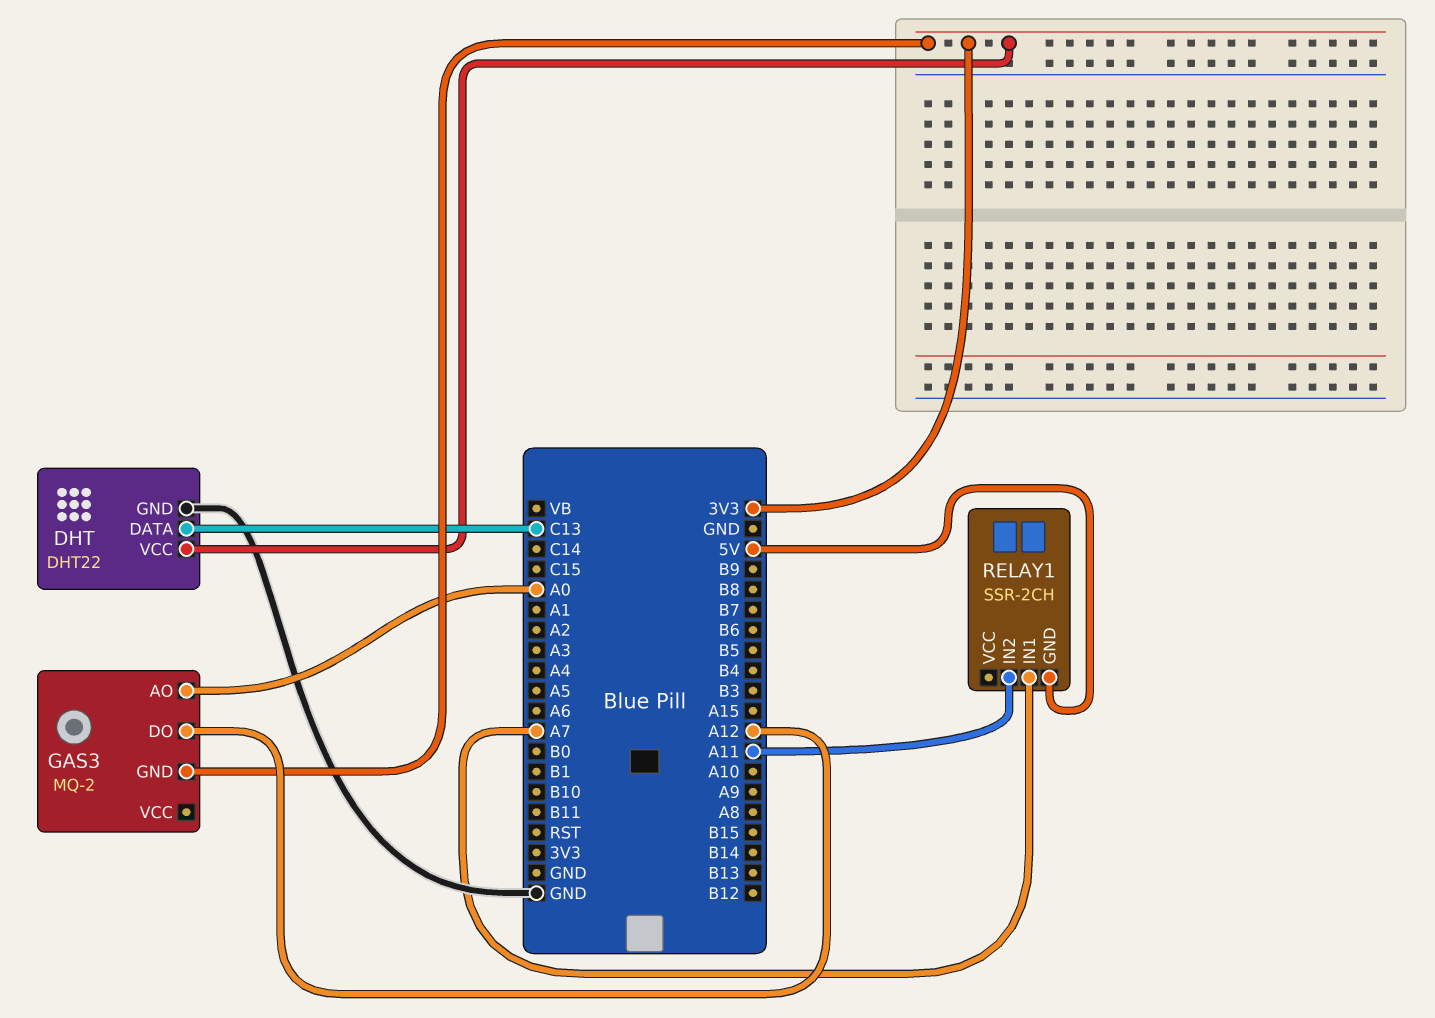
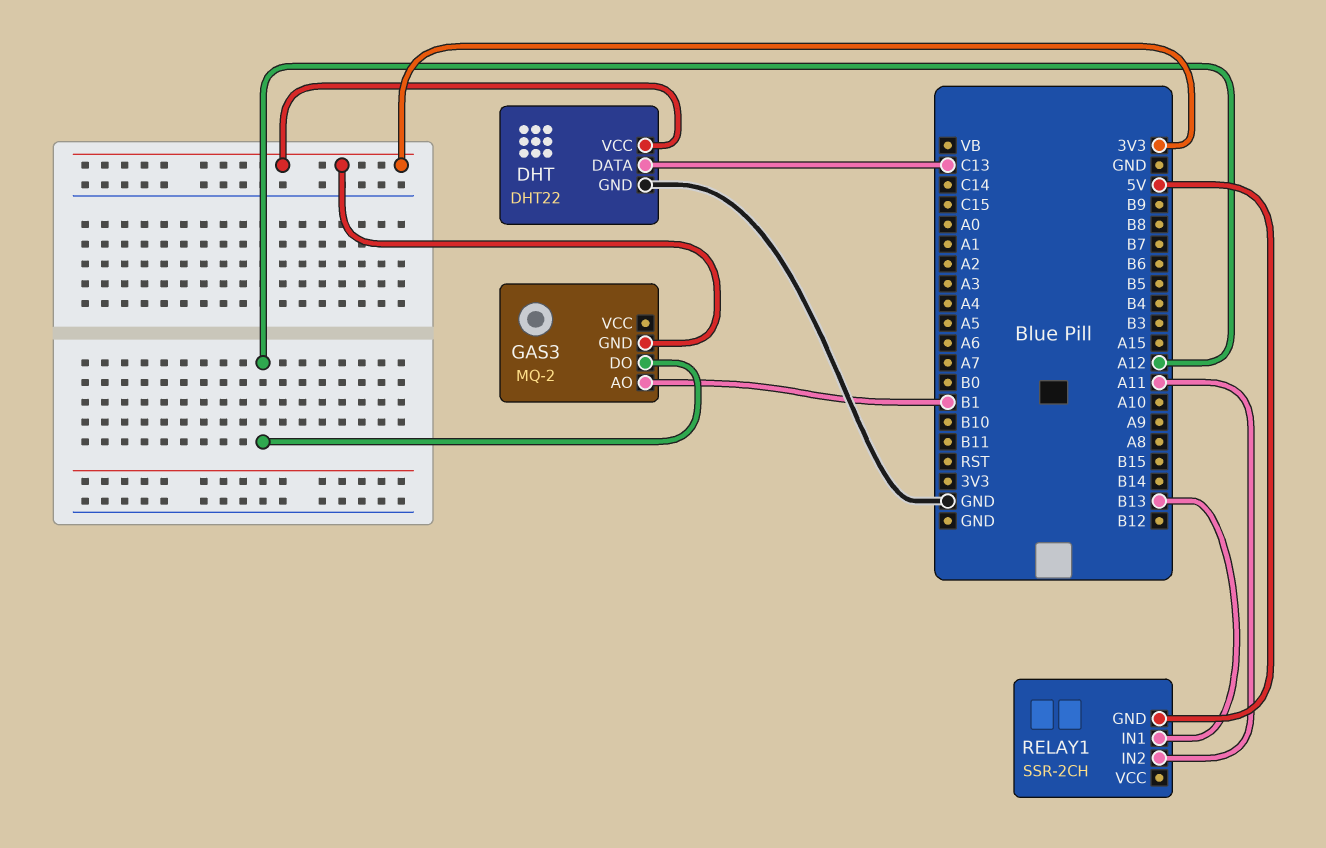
GAS3 pin AO: A0 -> B1
RELAY1 pin IN1: A7 -> B13

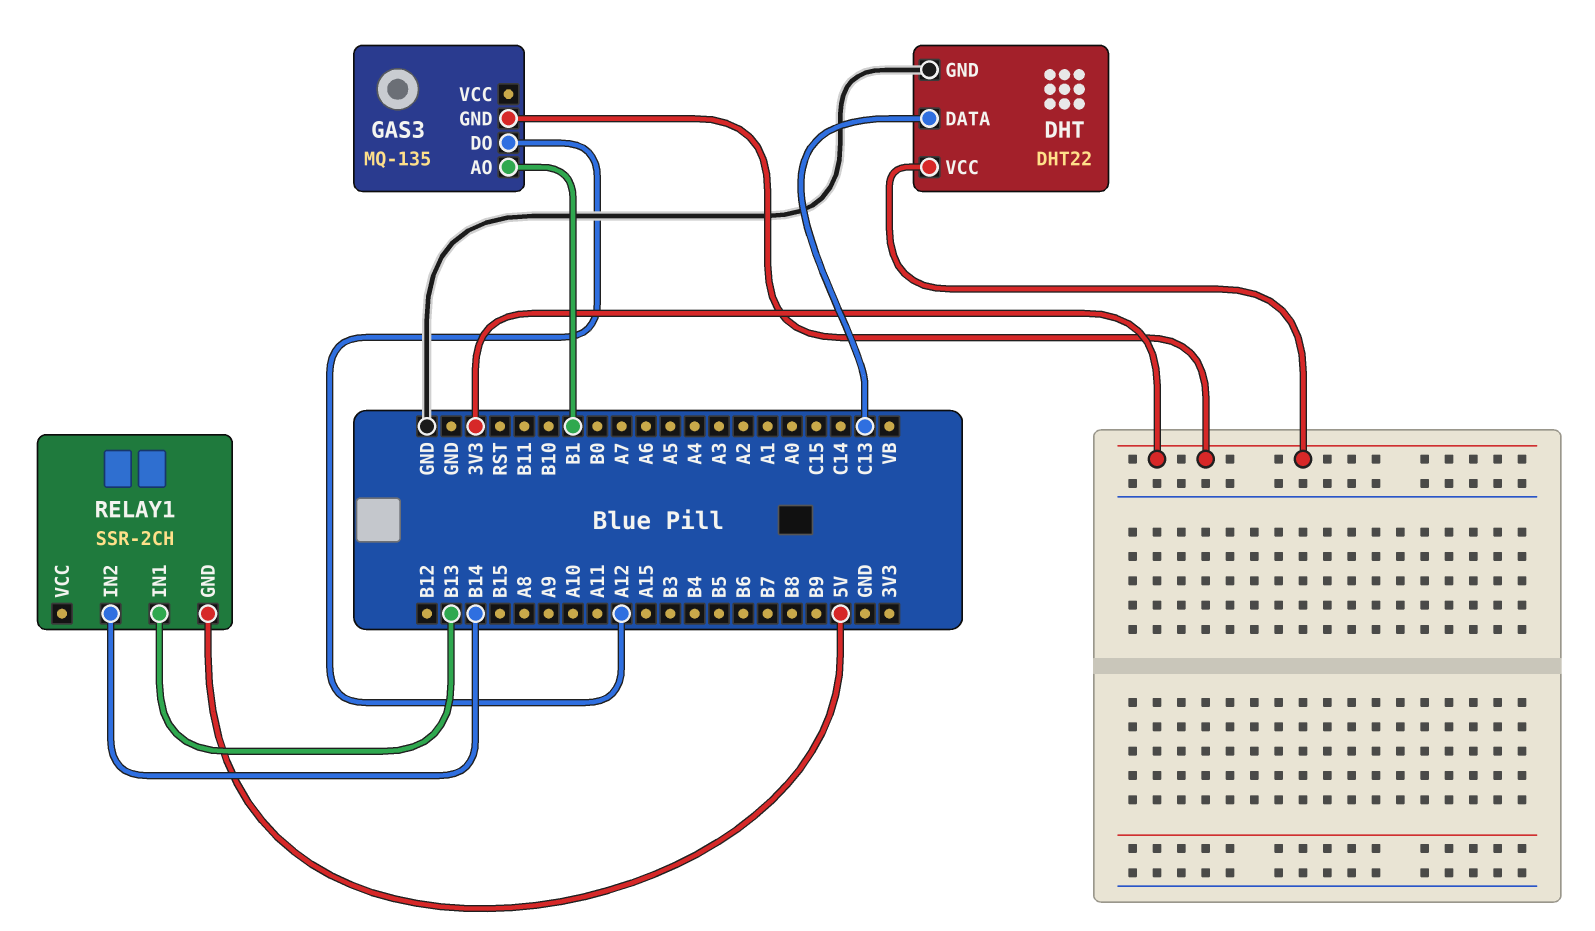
GAS3: MQ-2 -> MQ-135
RELAY1 pin IN2: A11 -> B14

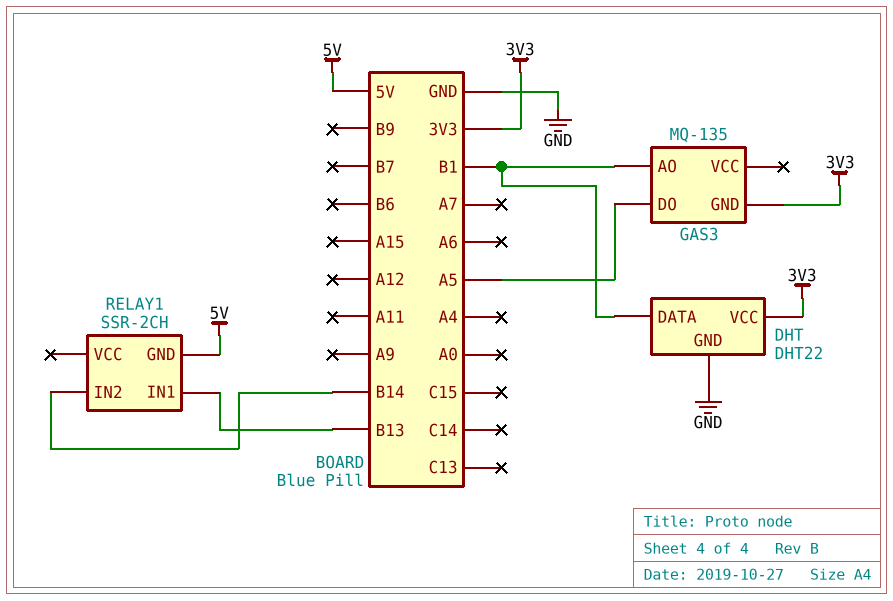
DHT pin DATA: C13 -> B1
GAS3 pin DO: A12 -> A5

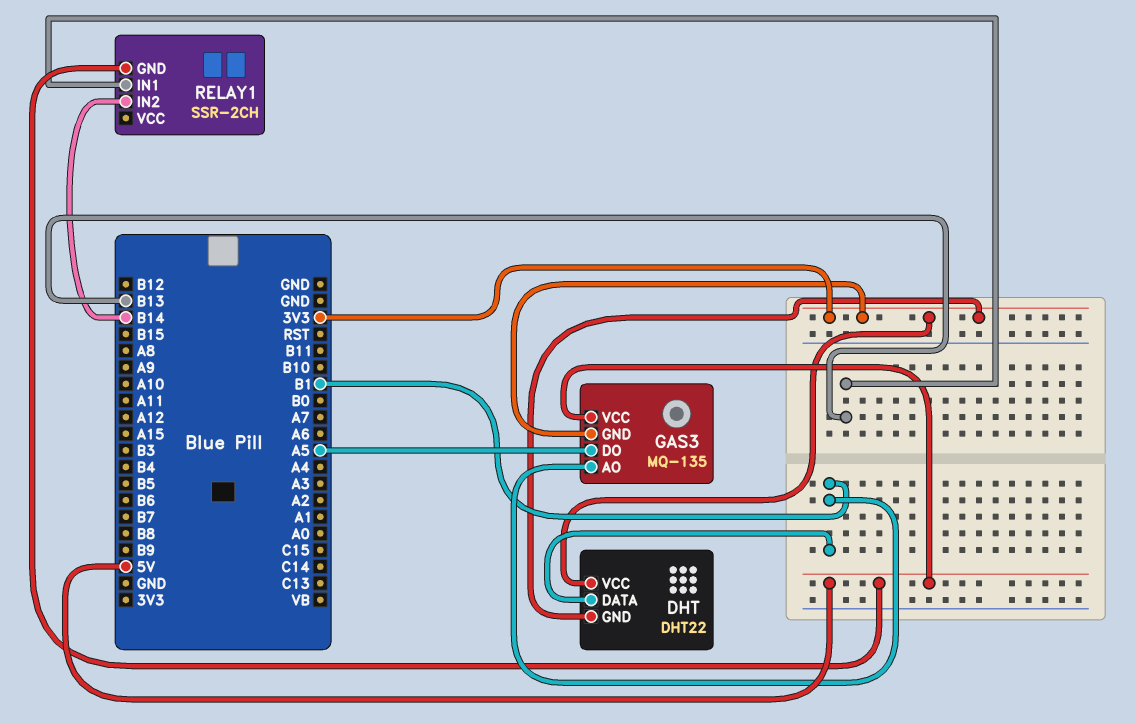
DHT pin GND: GND -> 3V3
GAS3 pin VCC: none -> 5V

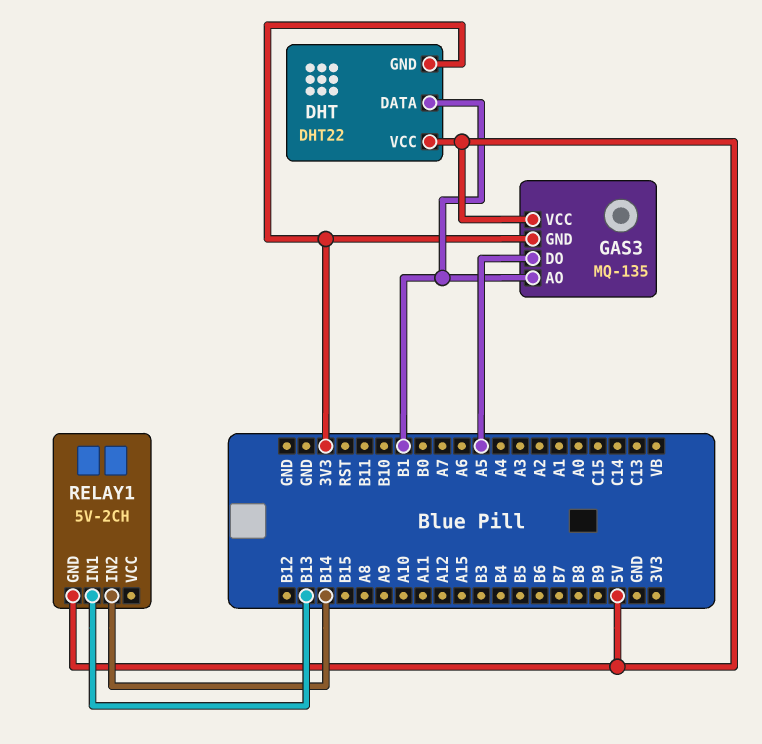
DHT pin VCC: 3V3 -> 5V
RELAY1: SSR-2CH -> 5V-2CH

